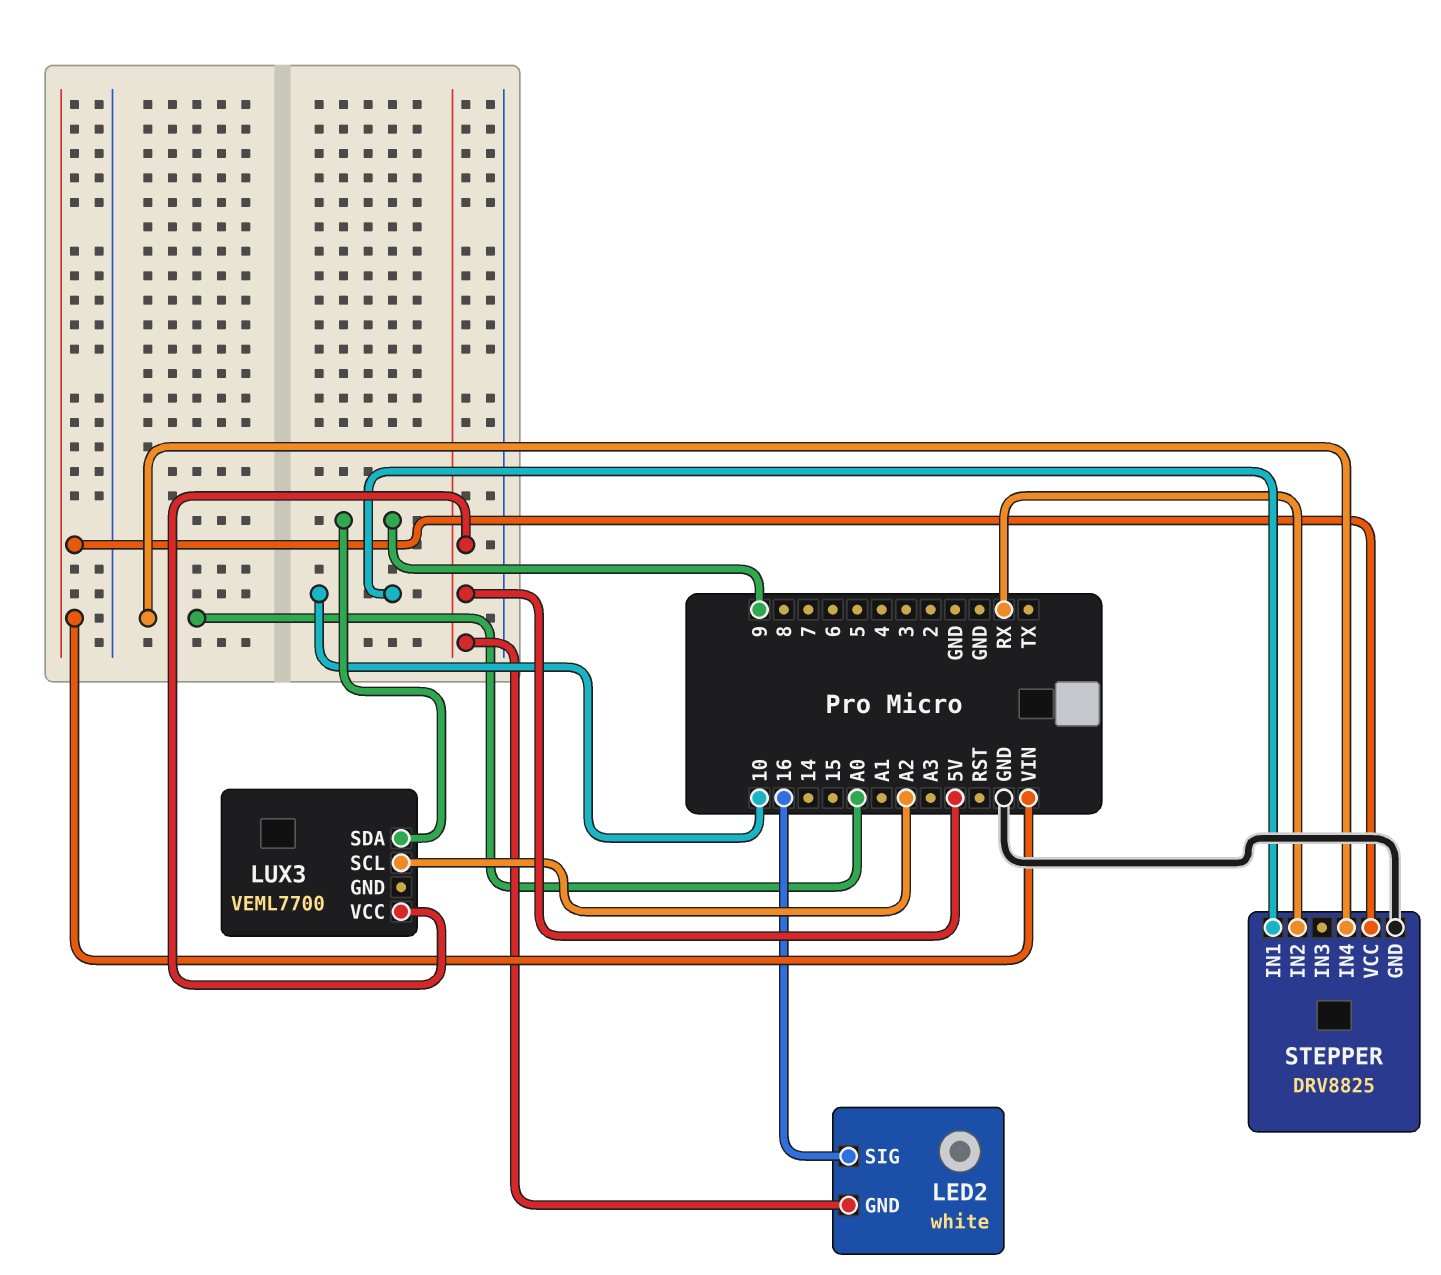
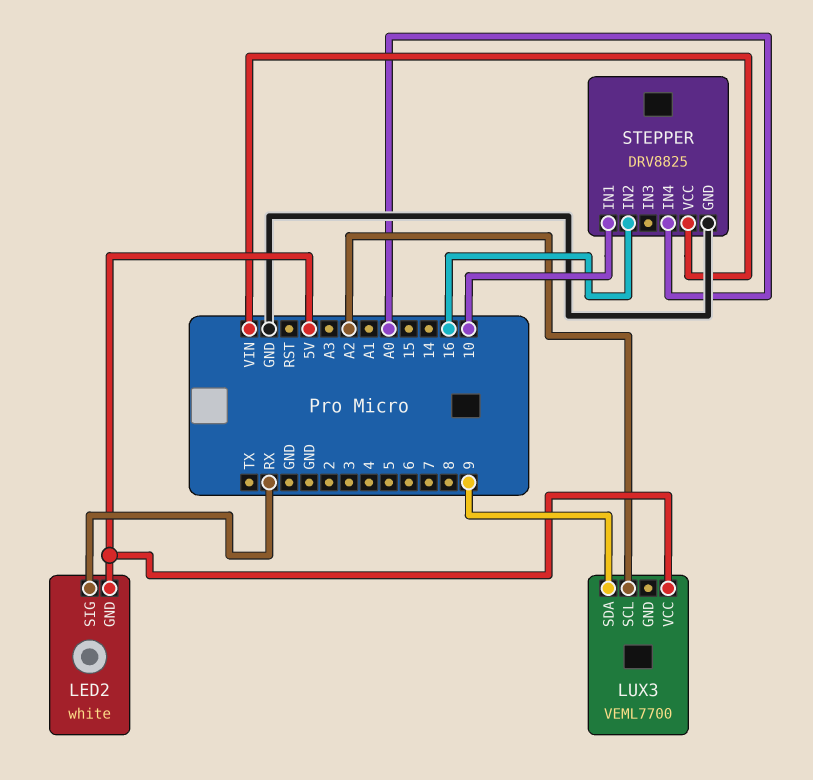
LED2 pin SIG: 16 -> RX
STEPPER pin IN2: RX -> 16

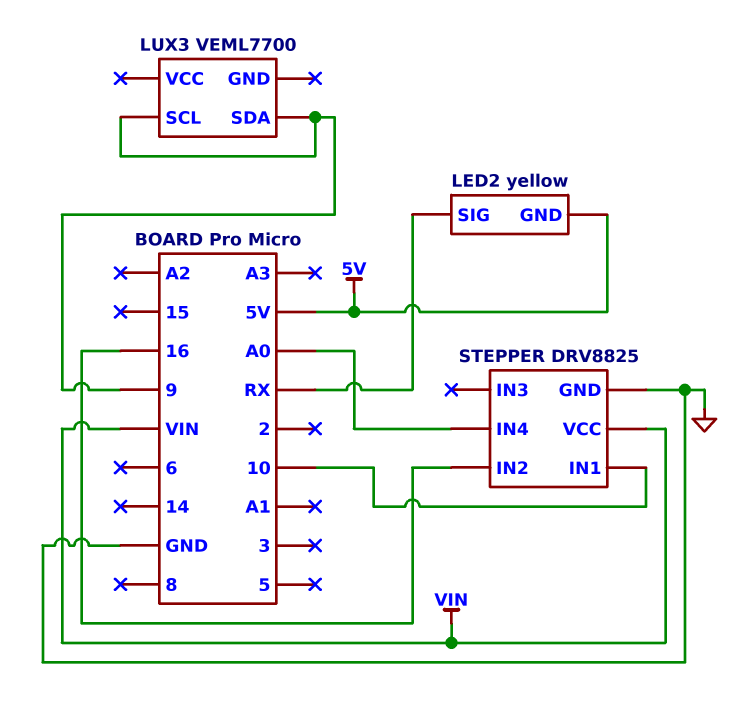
LED2: white -> yellow
LUX3 pin SCL: A2 -> 9
LUX3 pin VCC: 5V -> none

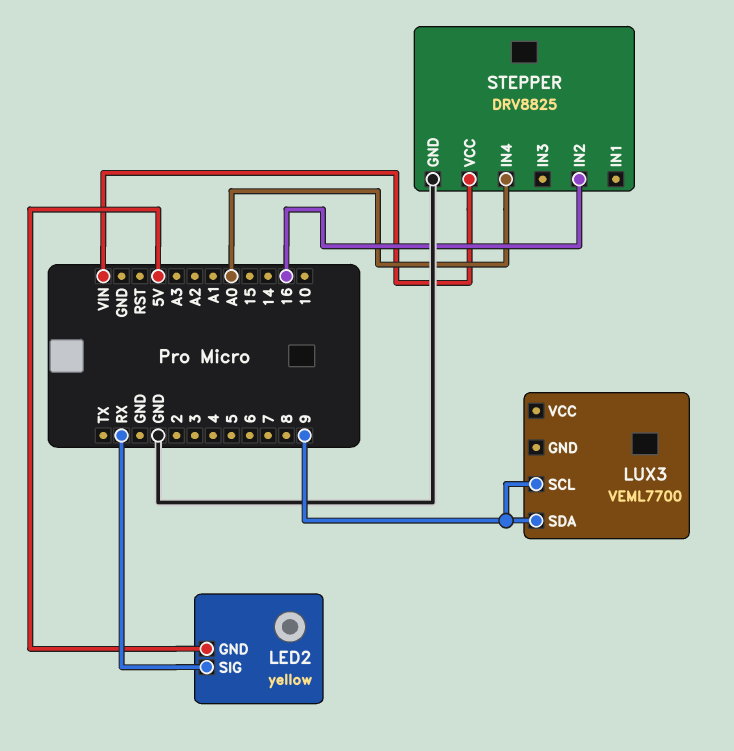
STEPPER pin IN1: 10 -> none

